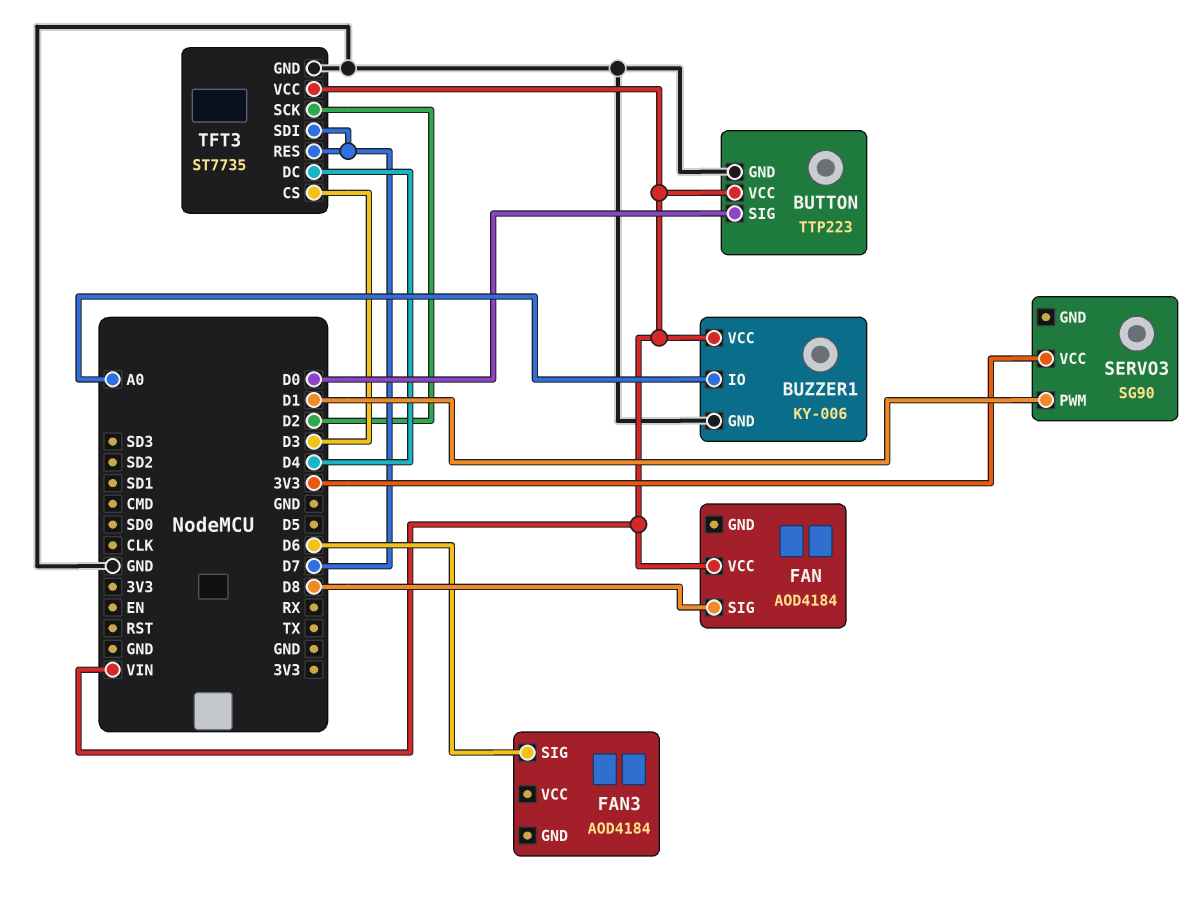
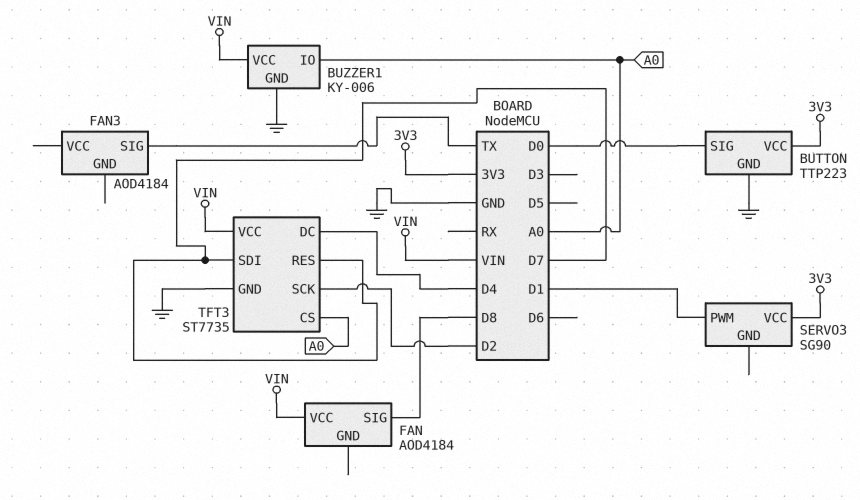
BUTTON pin VCC: VIN -> 3V3
FAN3 pin SIG: D6 -> TX
TFT3 pin CS: D3 -> A0

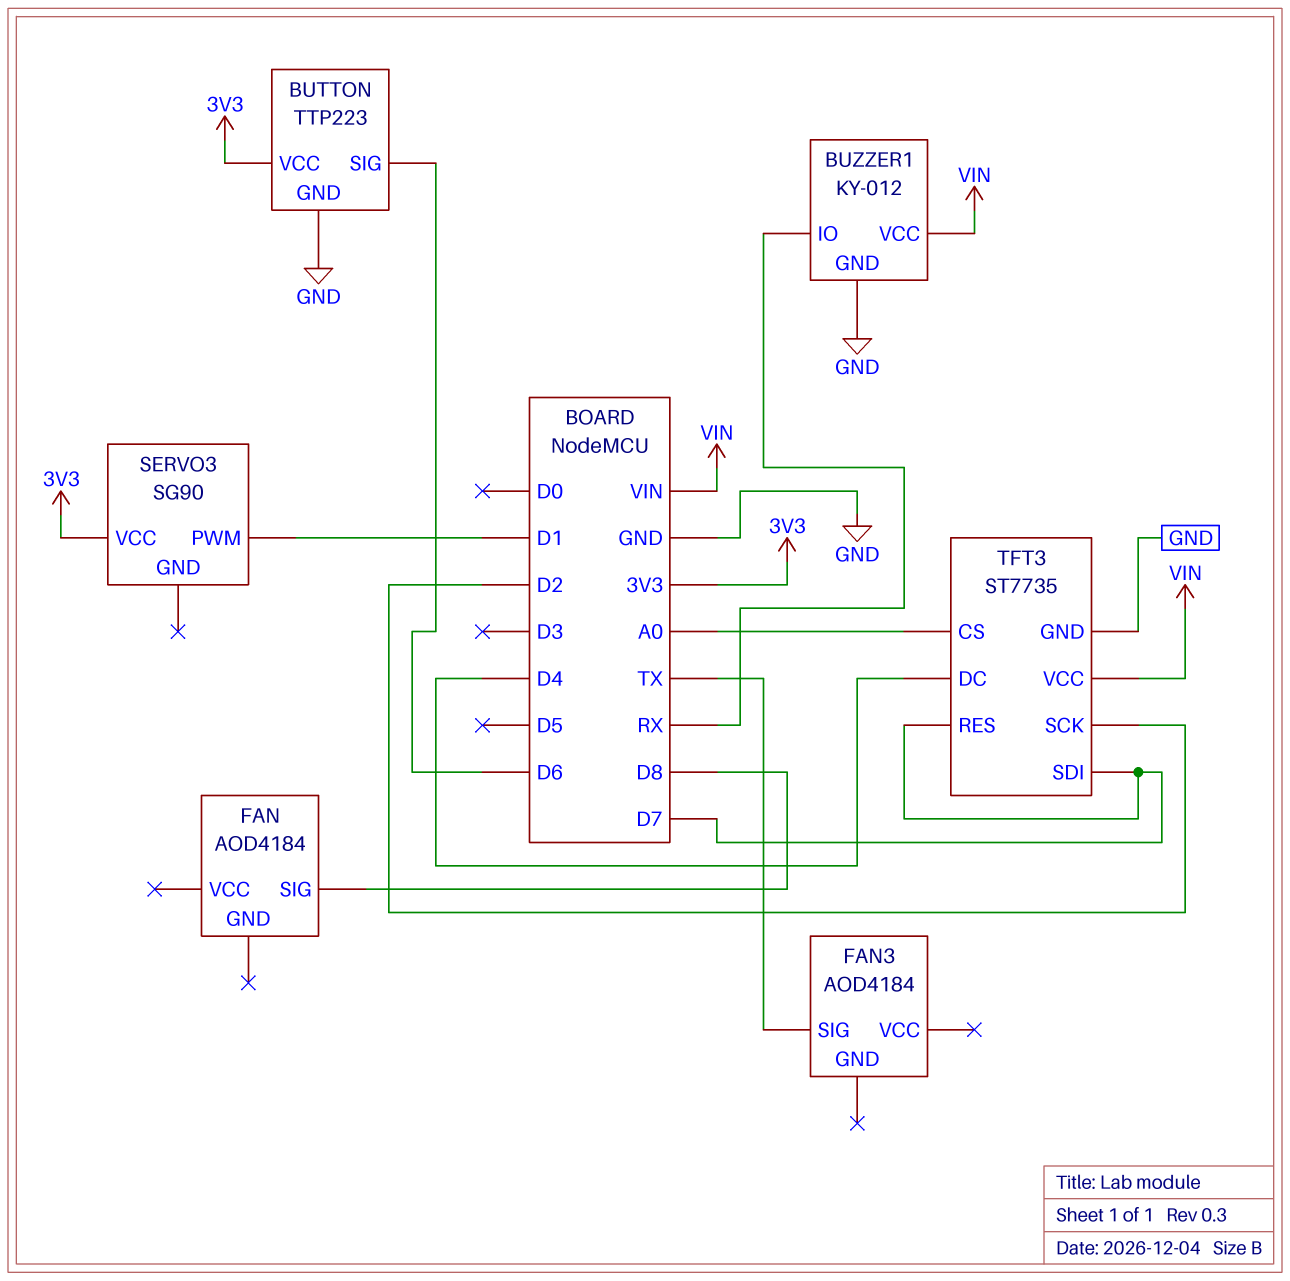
BUTTON pin SIG: D0 -> D6
BUZZER1: KY-006 -> KY-012
BUZZER1 pin IO: A0 -> RX
FAN pin VCC: VIN -> none

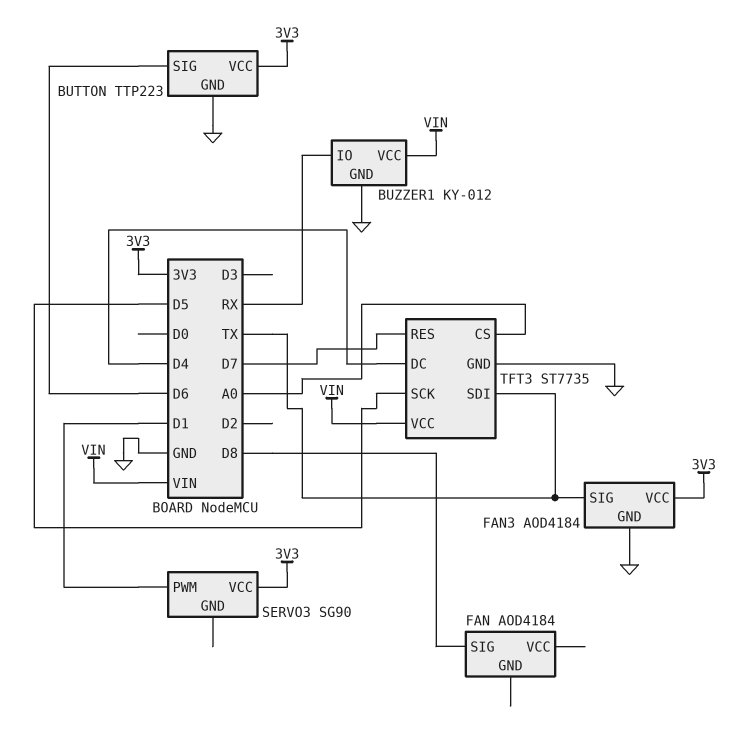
FAN3 pin GND: none -> GND
FAN3 pin VCC: none -> 3V3
TFT3 pin SCK: D2 -> D5
TFT3 pin SDI: D7 -> TX

